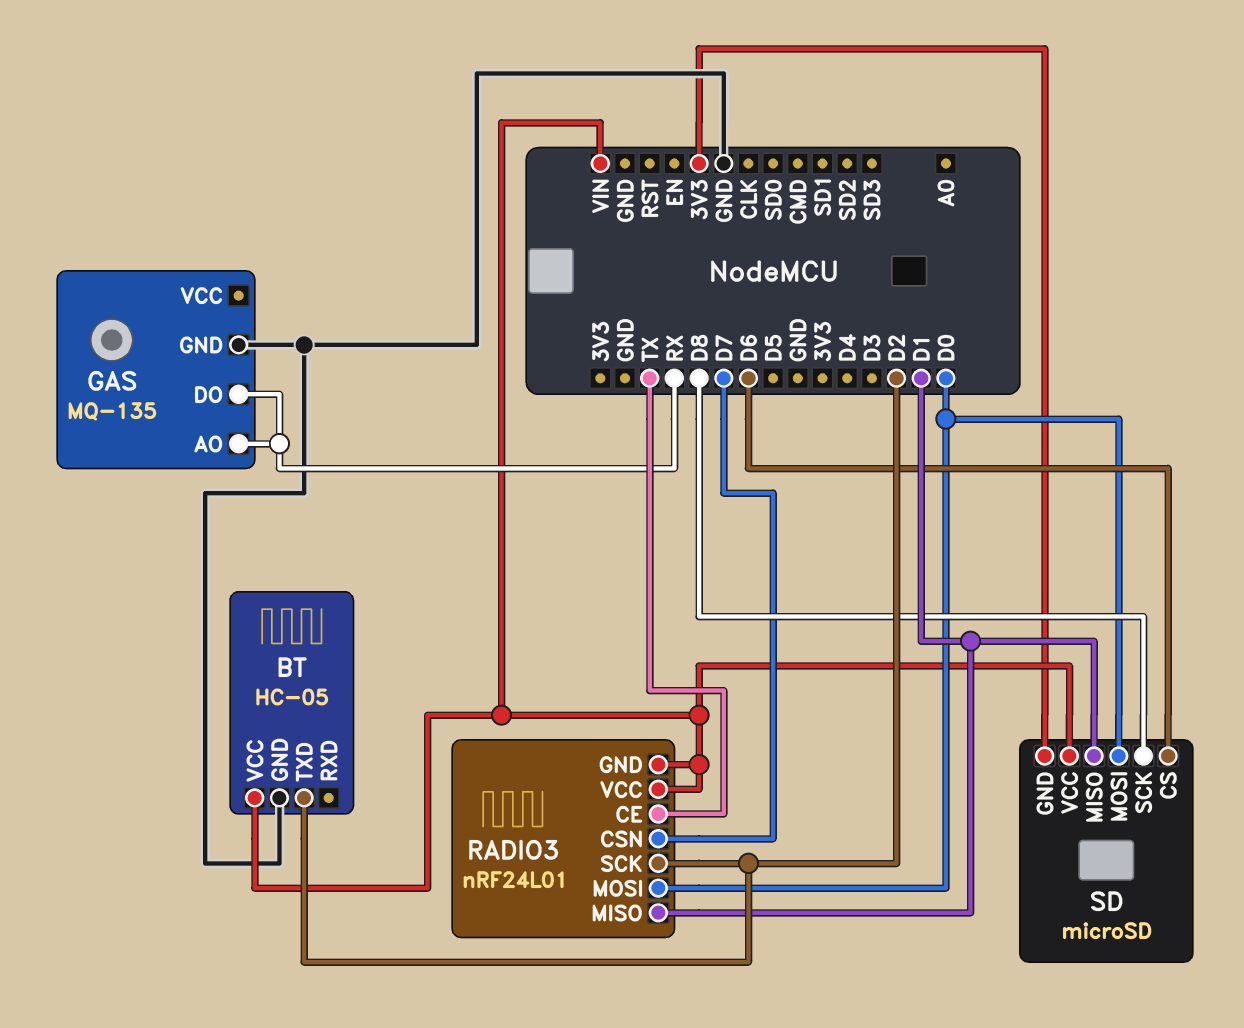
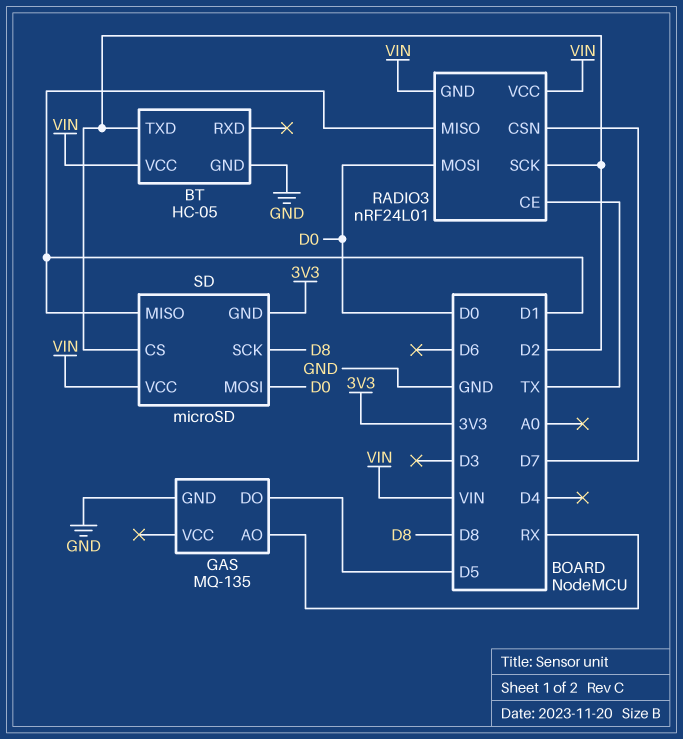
GAS pin DO: RX -> D5
SD pin CS: D6 -> D2

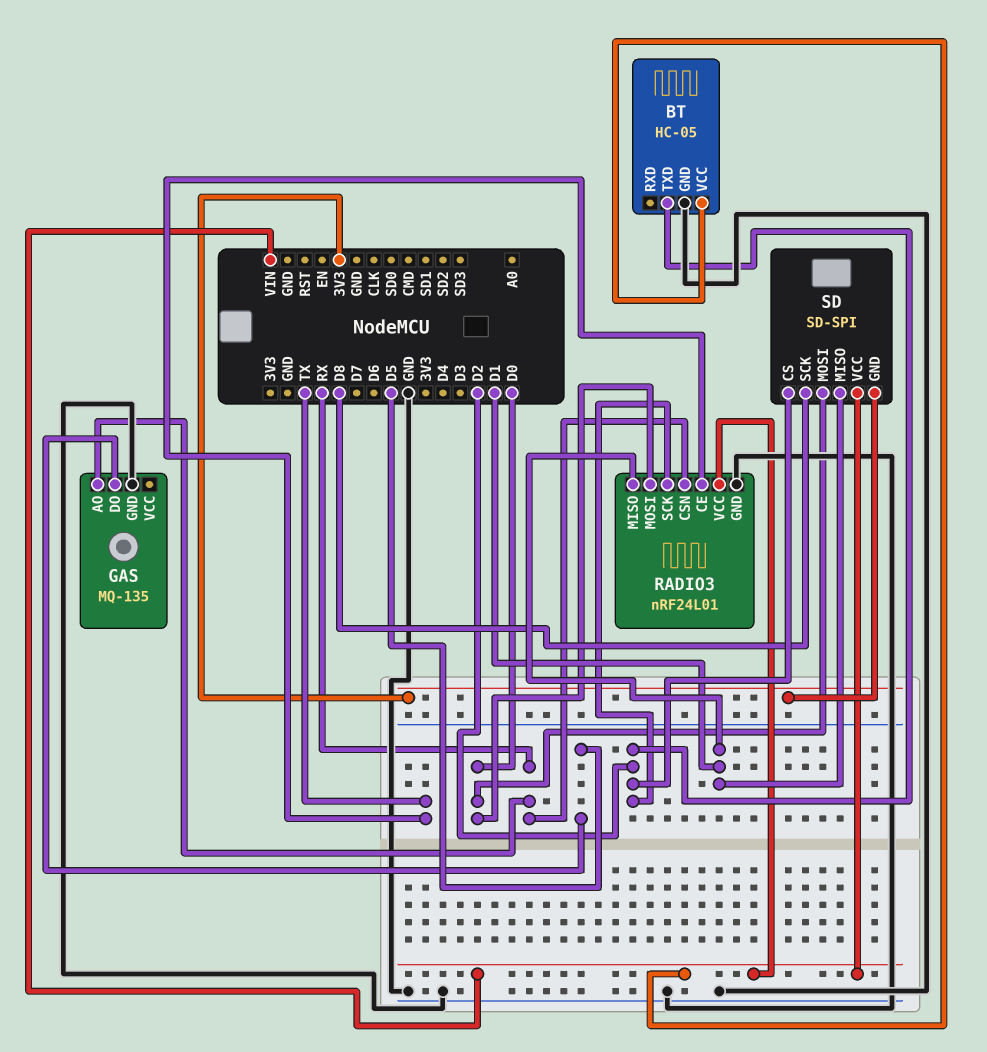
RADIO3 pin CSN: D7 -> RX
RADIO3 pin GND: VIN -> GND
SD: microSD -> SD-SPI

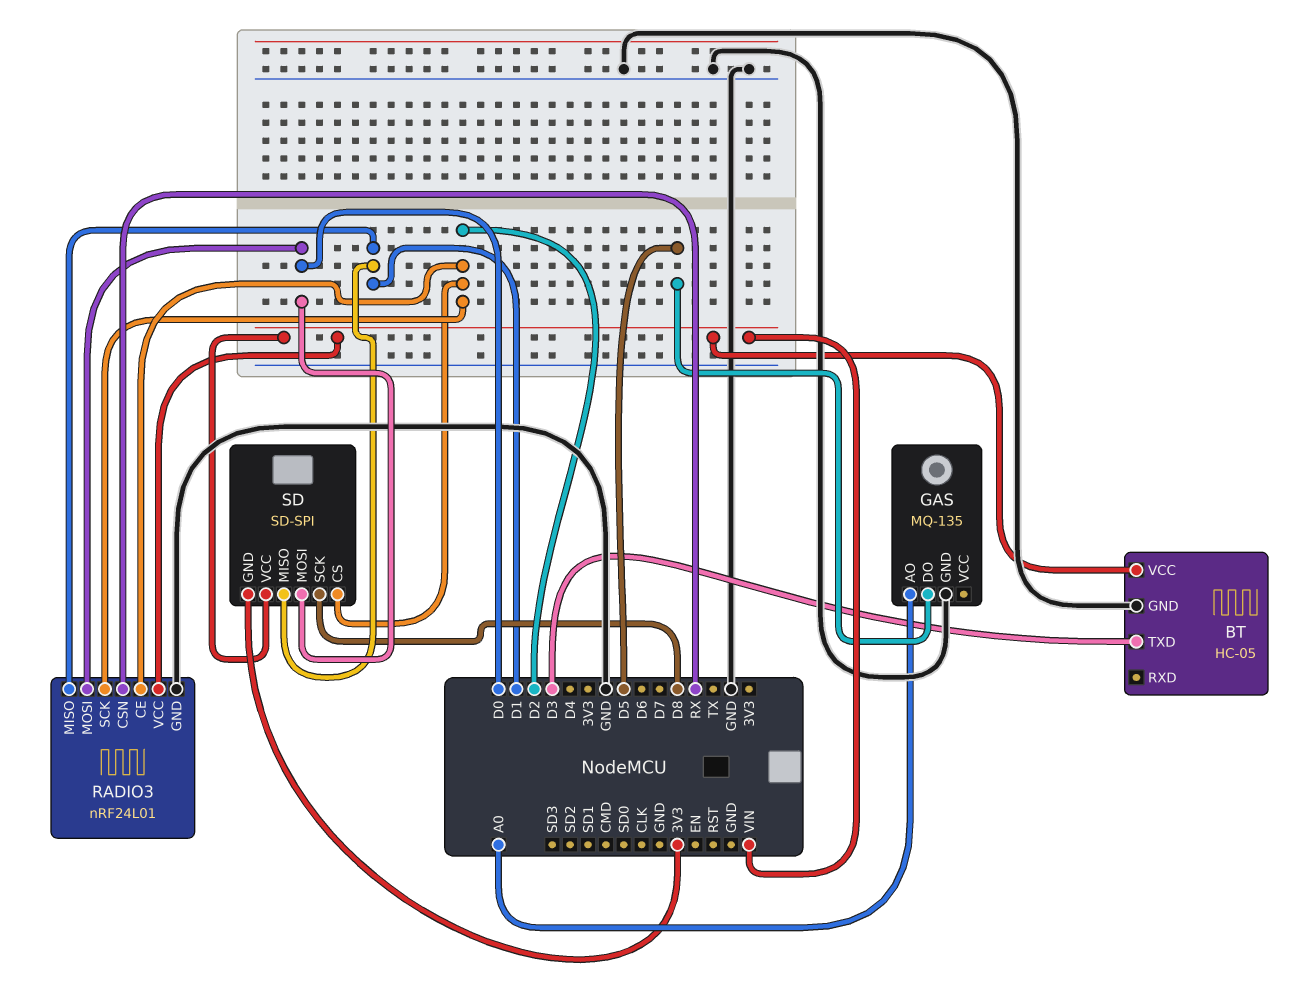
BT pin TXD: D2 -> D3
GAS pin AO: RX -> A0
RADIO3 pin CE: TX -> D2

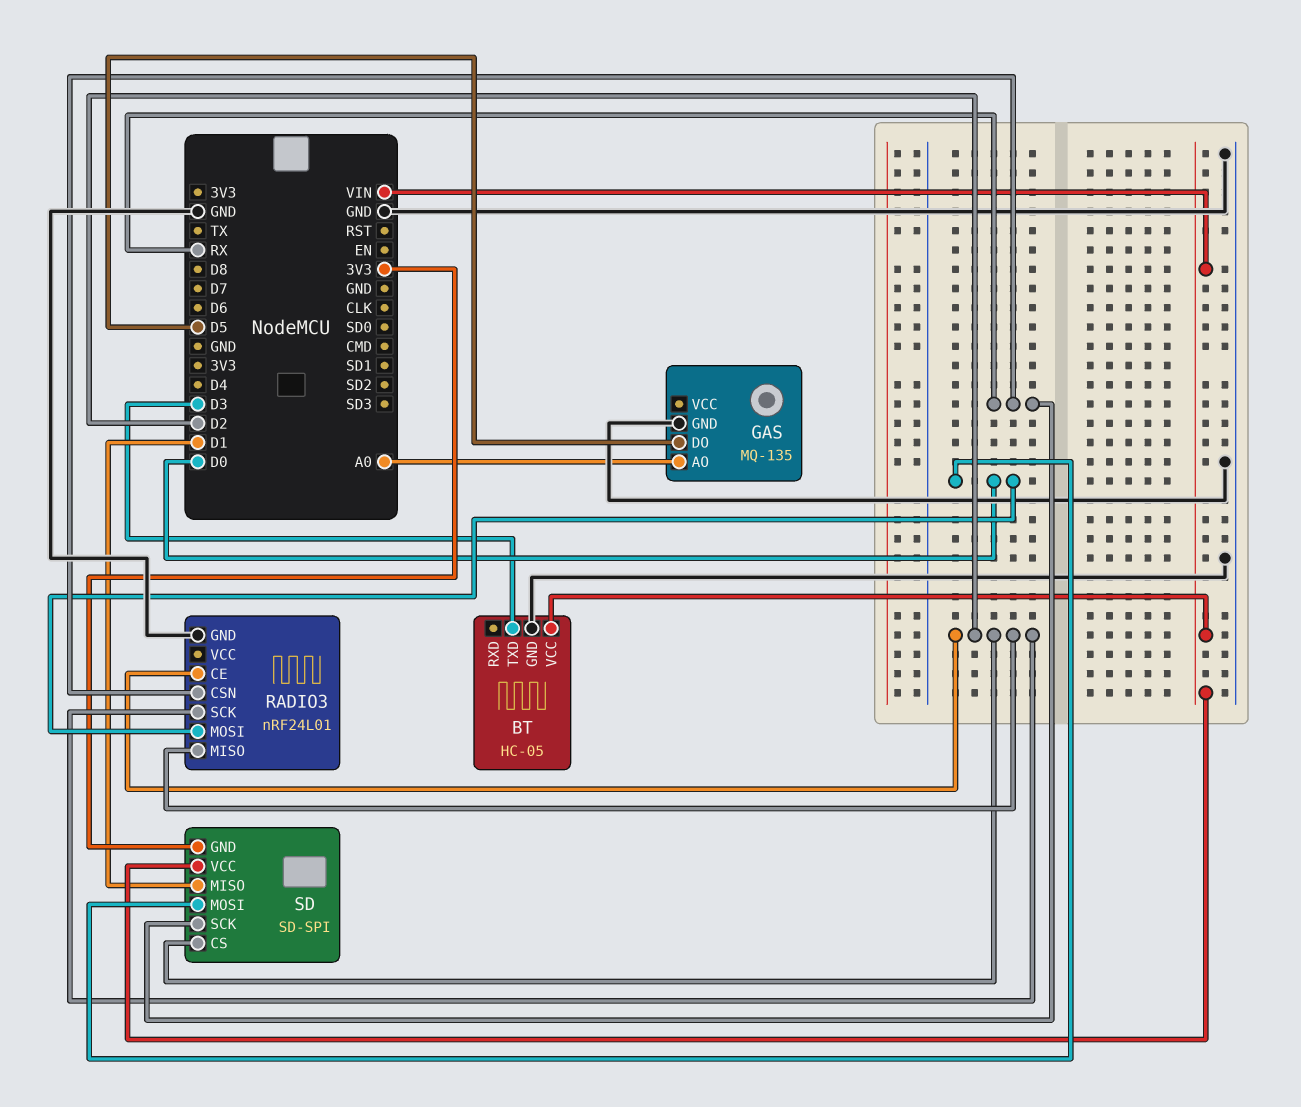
RADIO3 pin MISO: D1 -> D2
RADIO3 pin VCC: VIN -> none
SD pin SCK: D8 -> RX

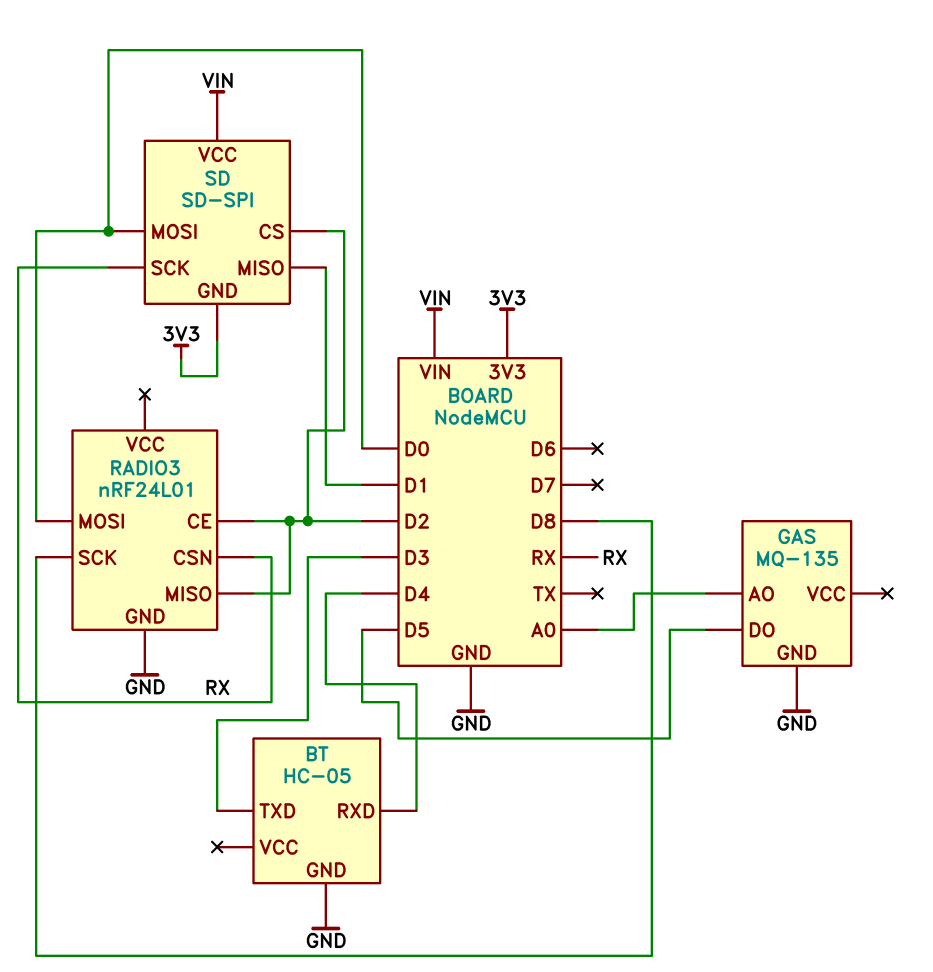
BT pin RXD: none -> D4
BT pin VCC: VIN -> none
RADIO3 pin SCK: D2 -> D8

